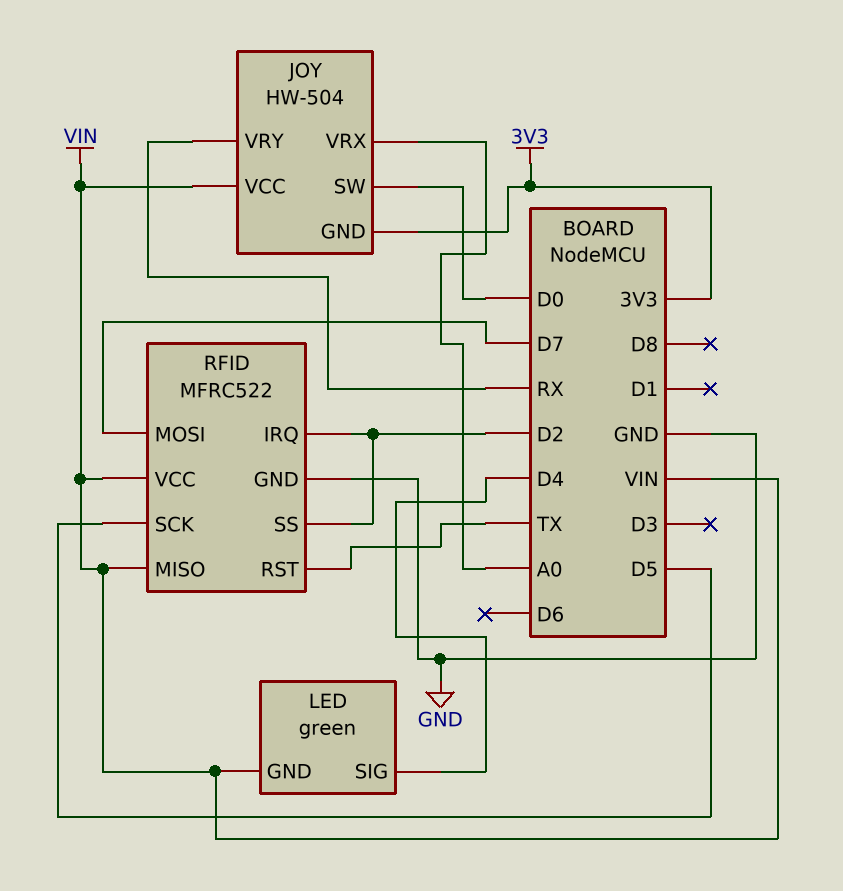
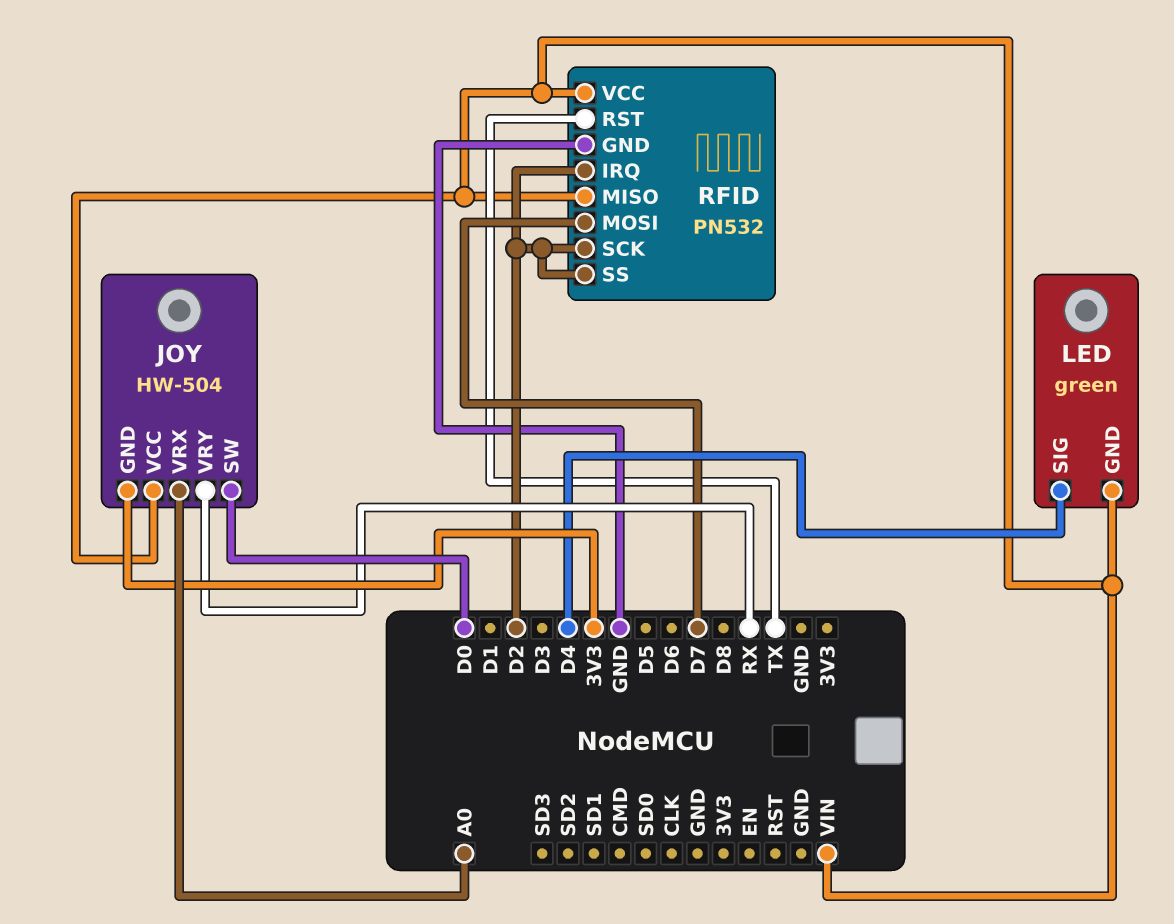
RFID: MFRC522 -> PN532
RFID pin SCK: D5 -> D2

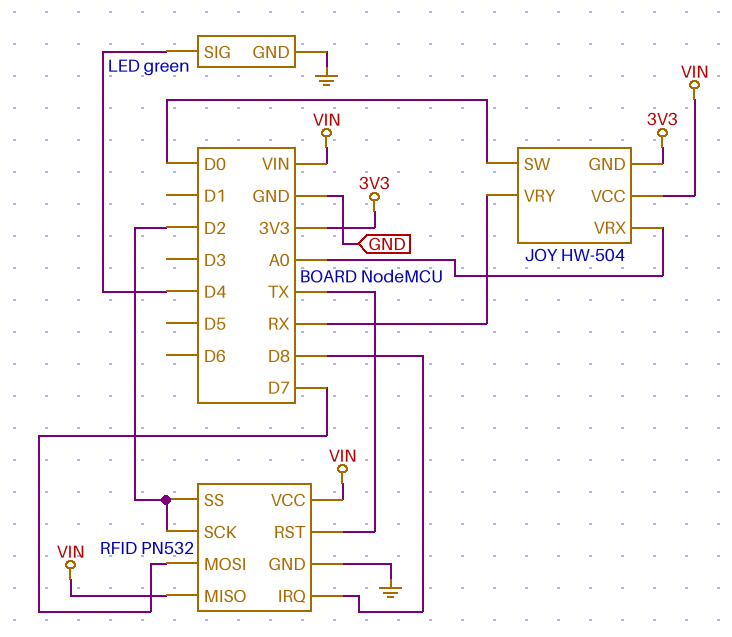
LED pin GND: VIN -> GND
RFID pin IRQ: D2 -> D8

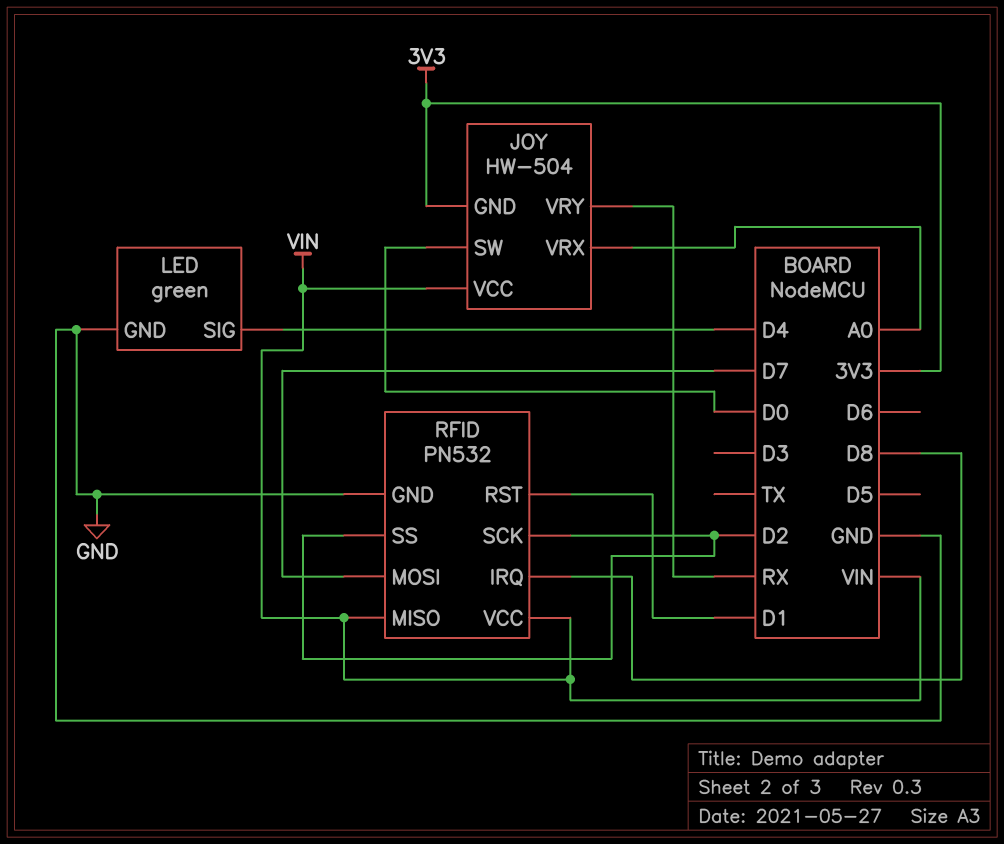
RFID pin RST: TX -> D1

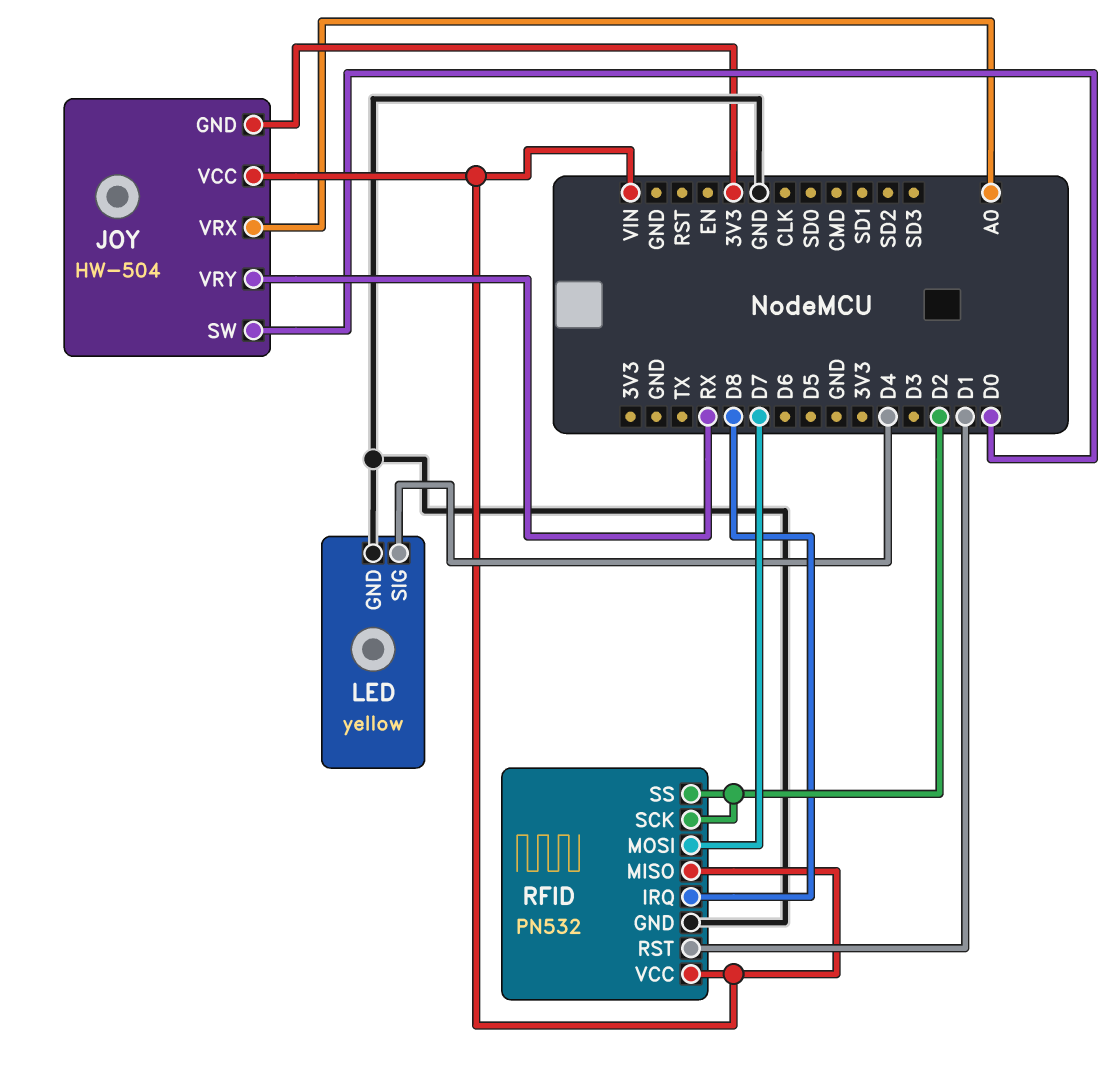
LED: green -> yellow

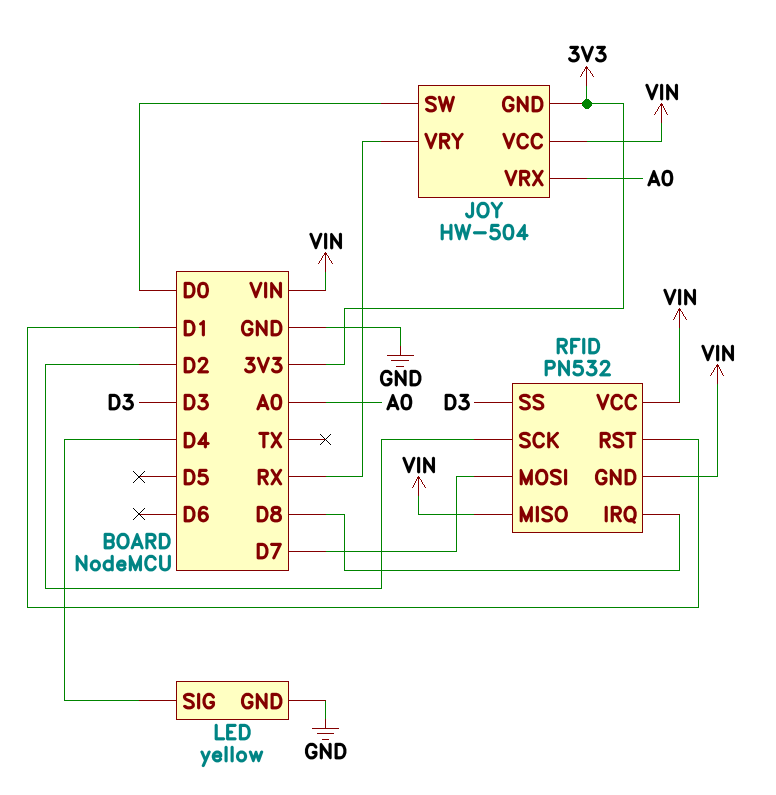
RFID pin GND: GND -> VIN
RFID pin SS: D2 -> D3

